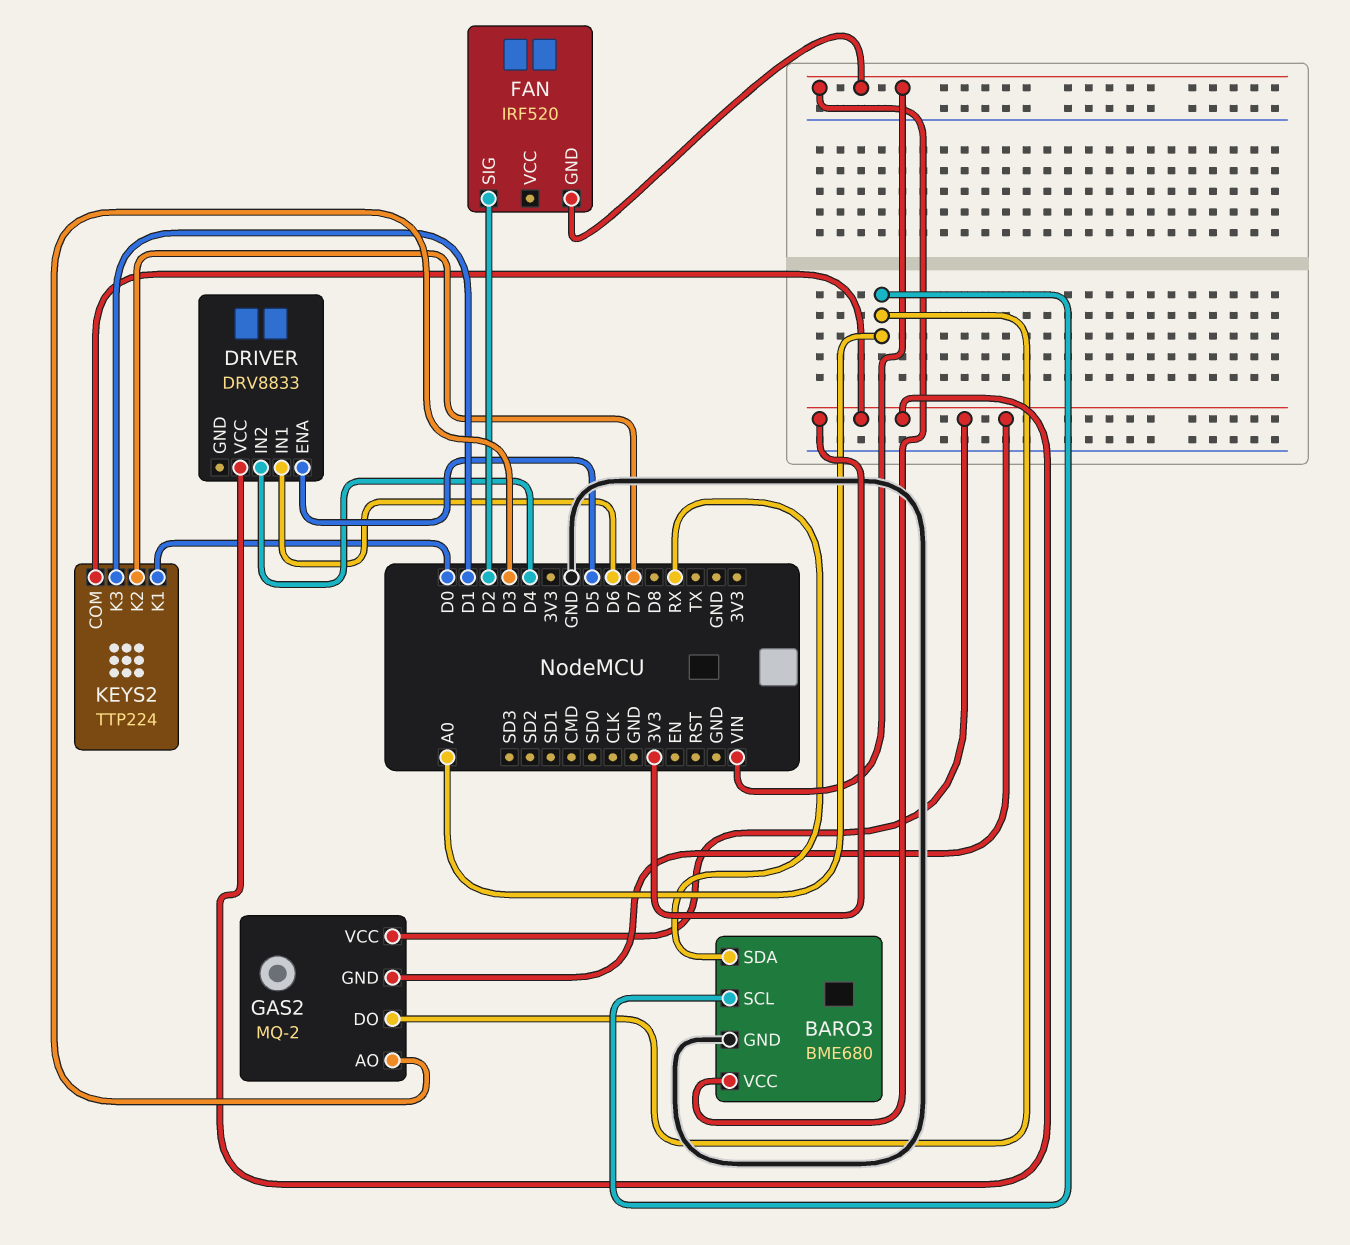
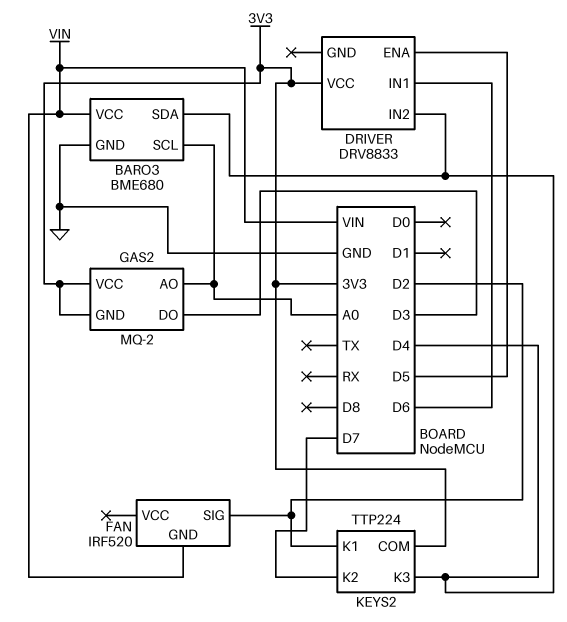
BARO3 pin SDA: RX -> D4
GAS2 pin AO: D3 -> A0
GAS2 pin DO: A0 -> D3
KEYS2 pin K1: D0 -> D2
KEYS2 pin K3: D1 -> D4

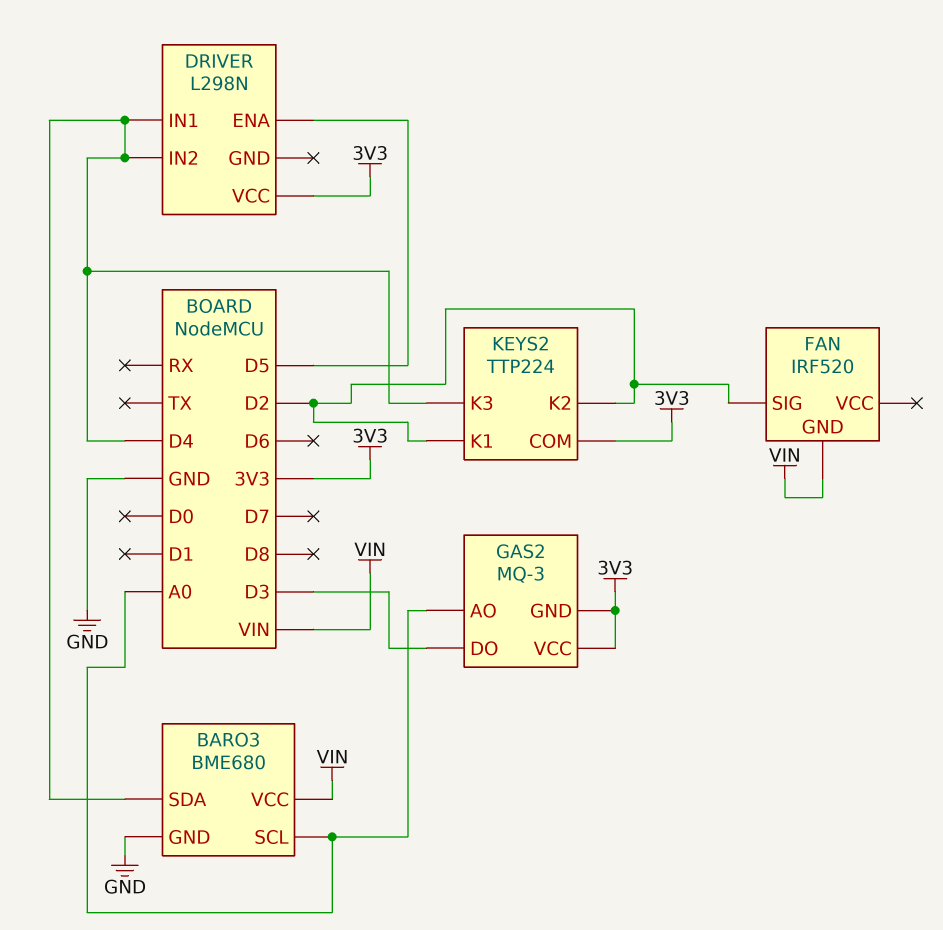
DRIVER: DRV8833 -> L298N
DRIVER pin IN1: D6 -> D4
GAS2: MQ-2 -> MQ-3
KEYS2 pin K2: D7 -> D2

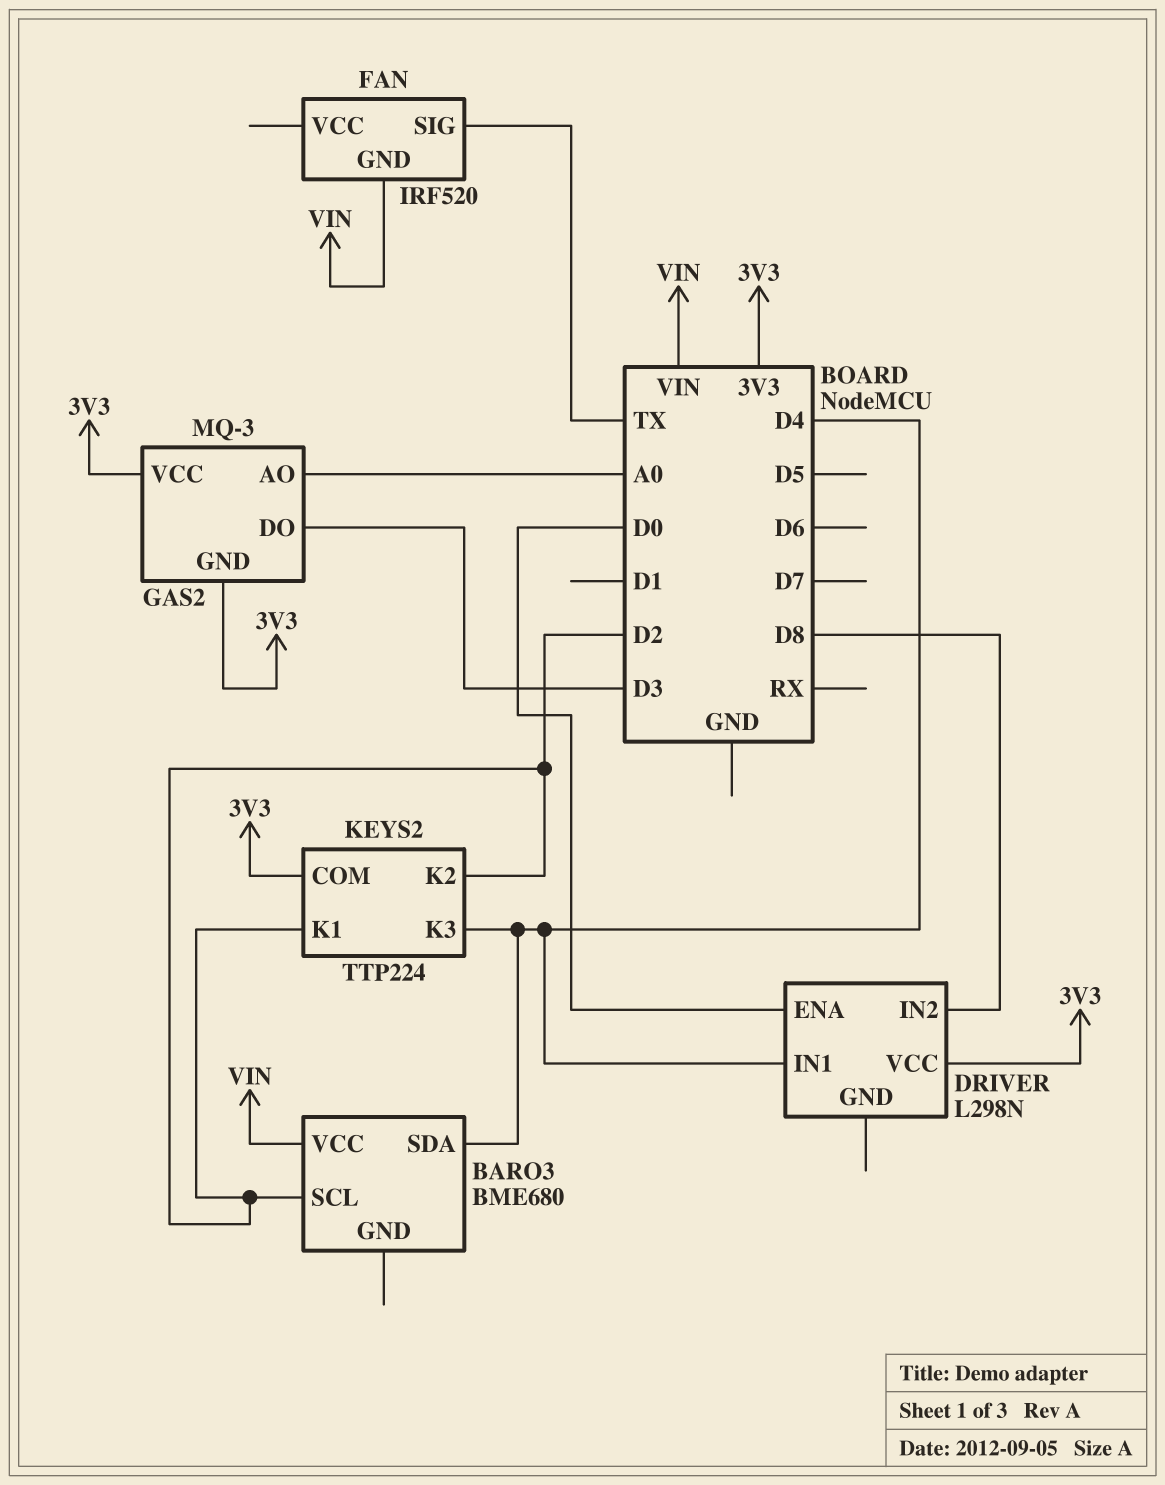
BARO3 pin GND: GND -> none
BARO3 pin SCL: A0 -> D2
DRIVER pin ENA: D5 -> D0
DRIVER pin IN2: D4 -> D8
FAN pin SIG: D2 -> TX

